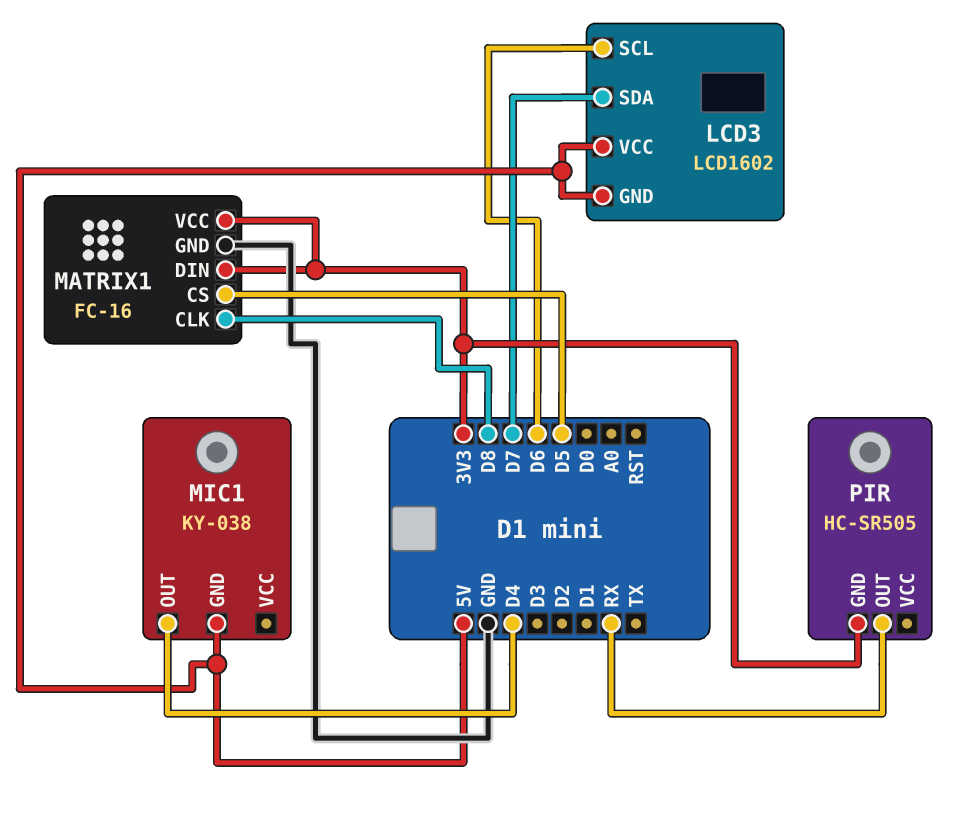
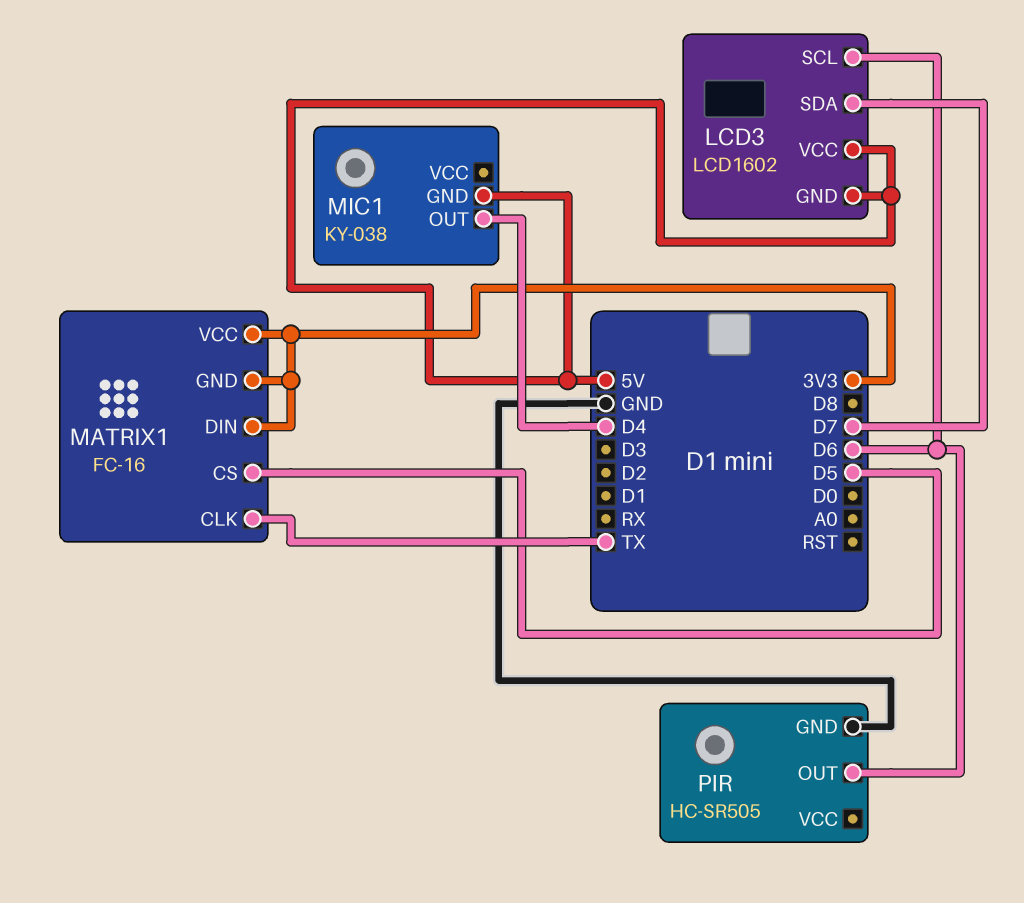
MATRIX1 pin CLK: D8 -> TX
MATRIX1 pin GND: GND -> 3V3
PIR pin GND: 3V3 -> GND
PIR pin OUT: RX -> D6

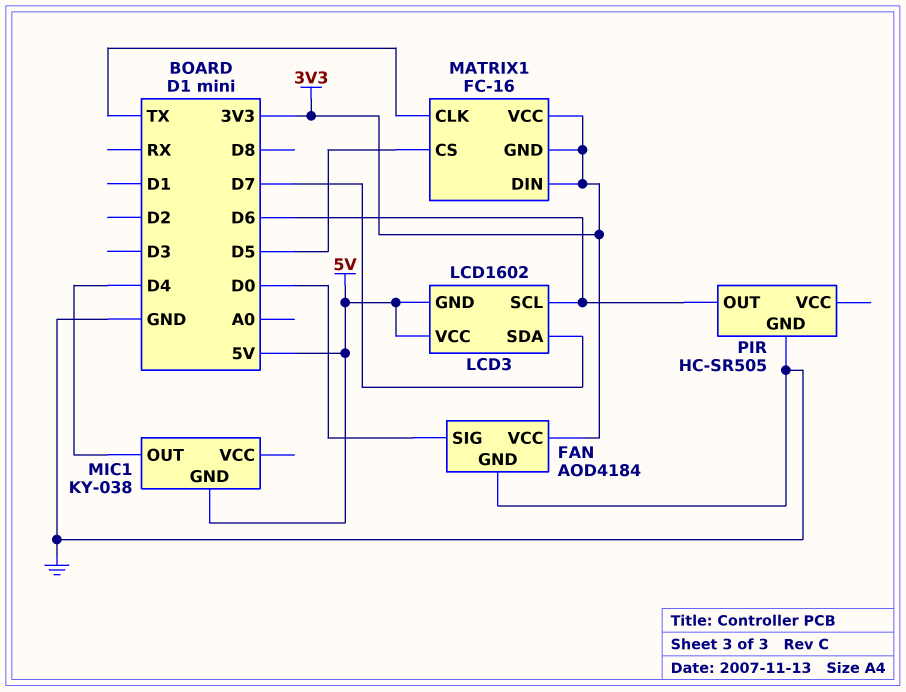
FAN: none -> AOD4184
FAN pin GND: none -> GND
FAN pin SIG: none -> D0
FAN pin VCC: none -> 3V3

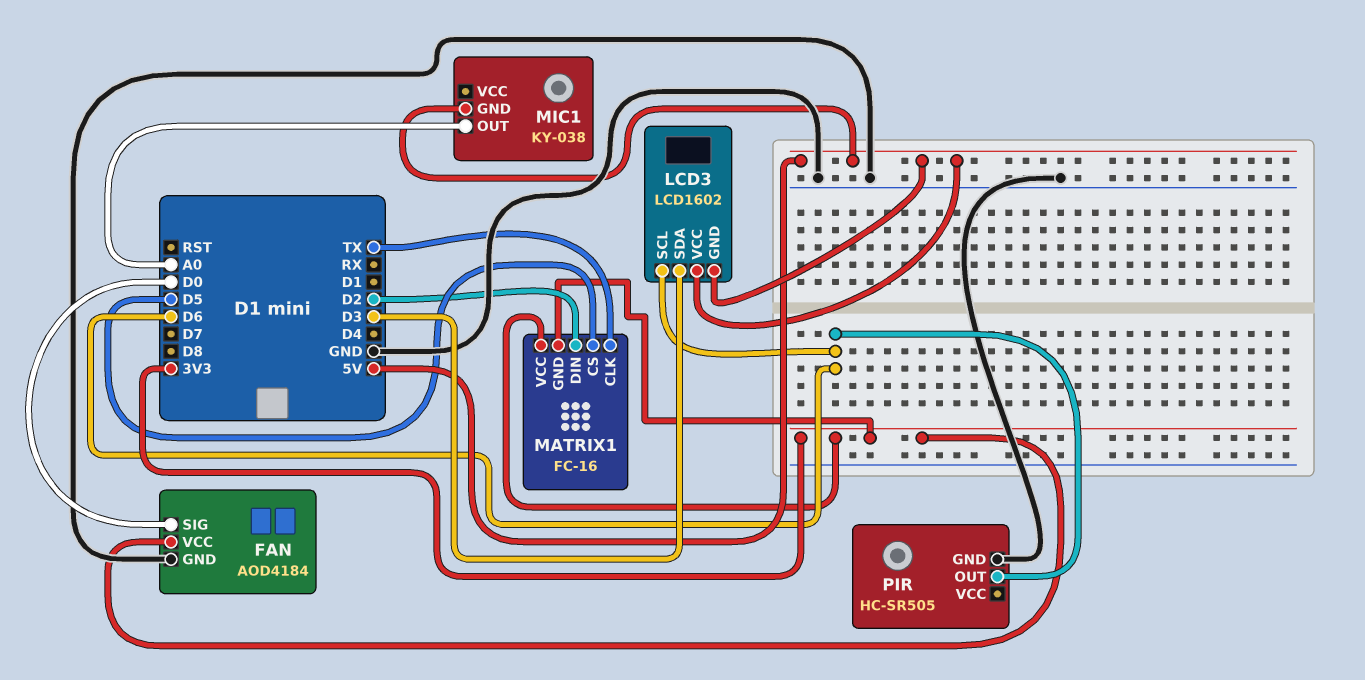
LCD3 pin SDA: D7 -> D3
MATRIX1 pin DIN: 3V3 -> D2
MIC1 pin OUT: D4 -> A0

